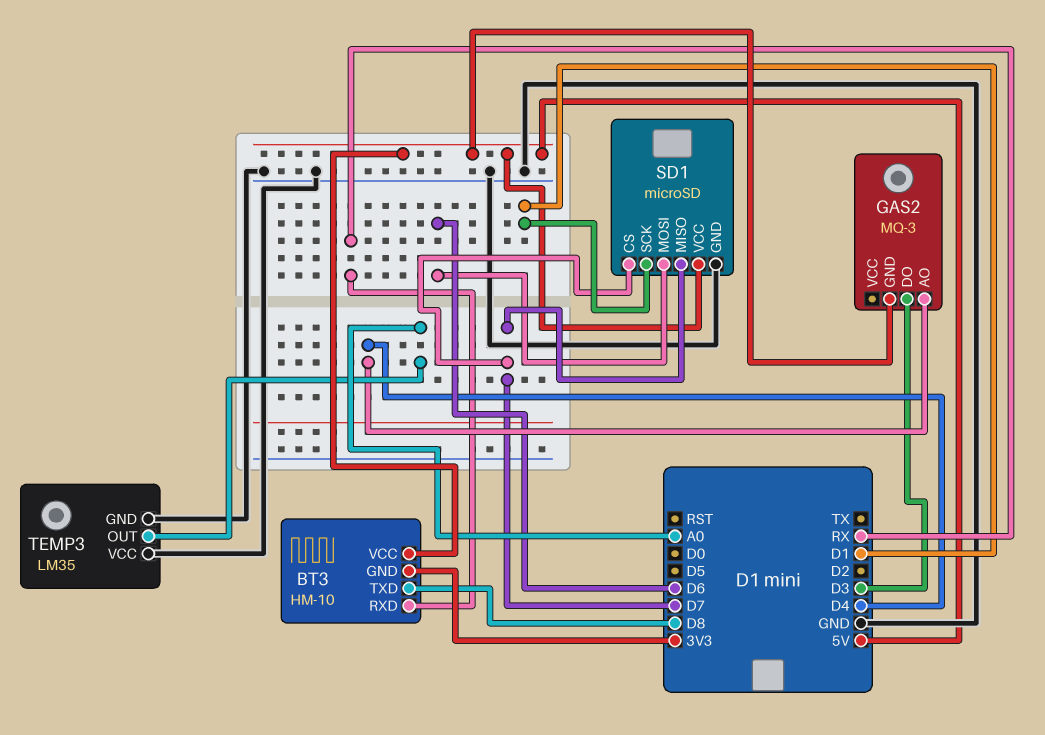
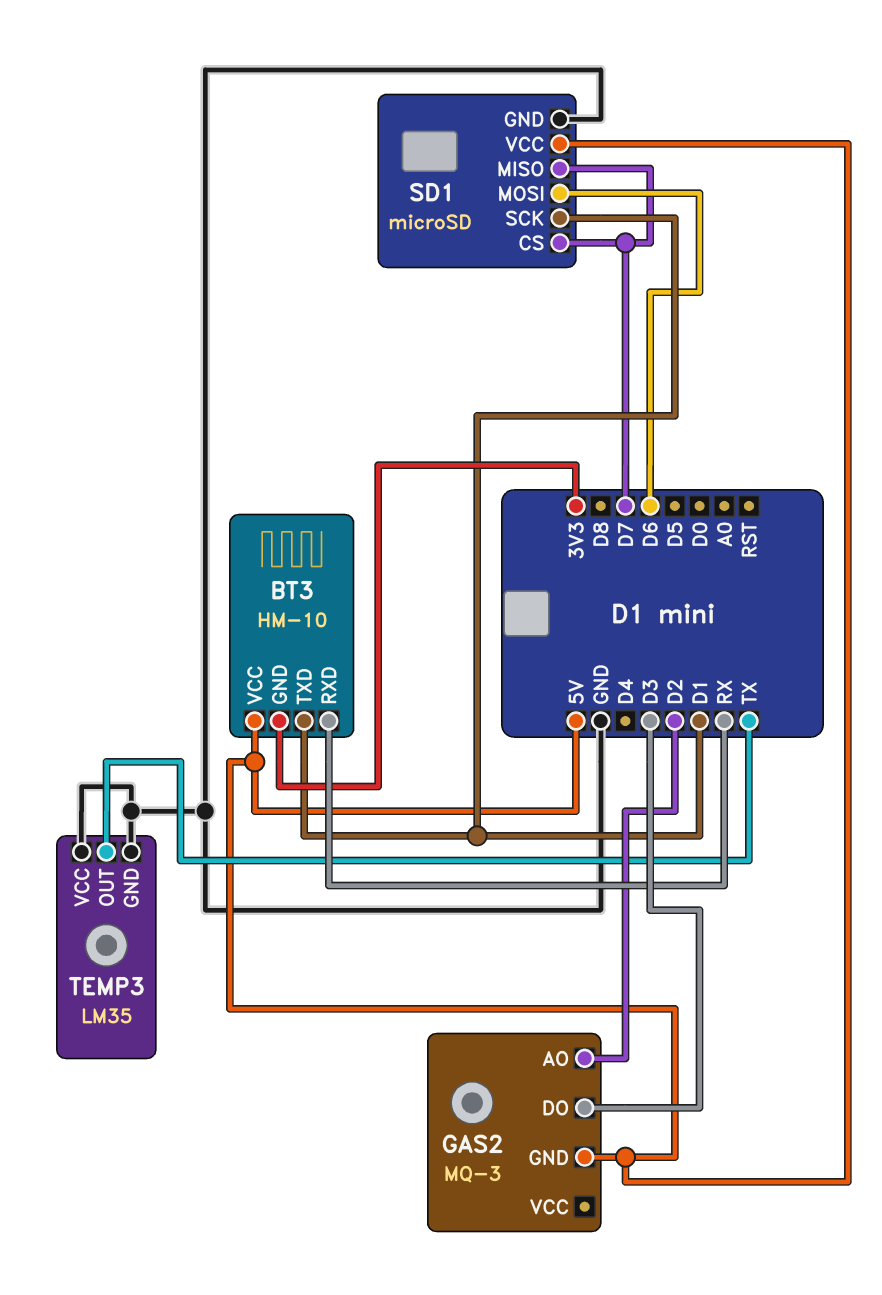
BT3 pin TXD: D8 -> D1
GAS2 pin AO: D4 -> D2
TEMP3 pin OUT: A0 -> TX

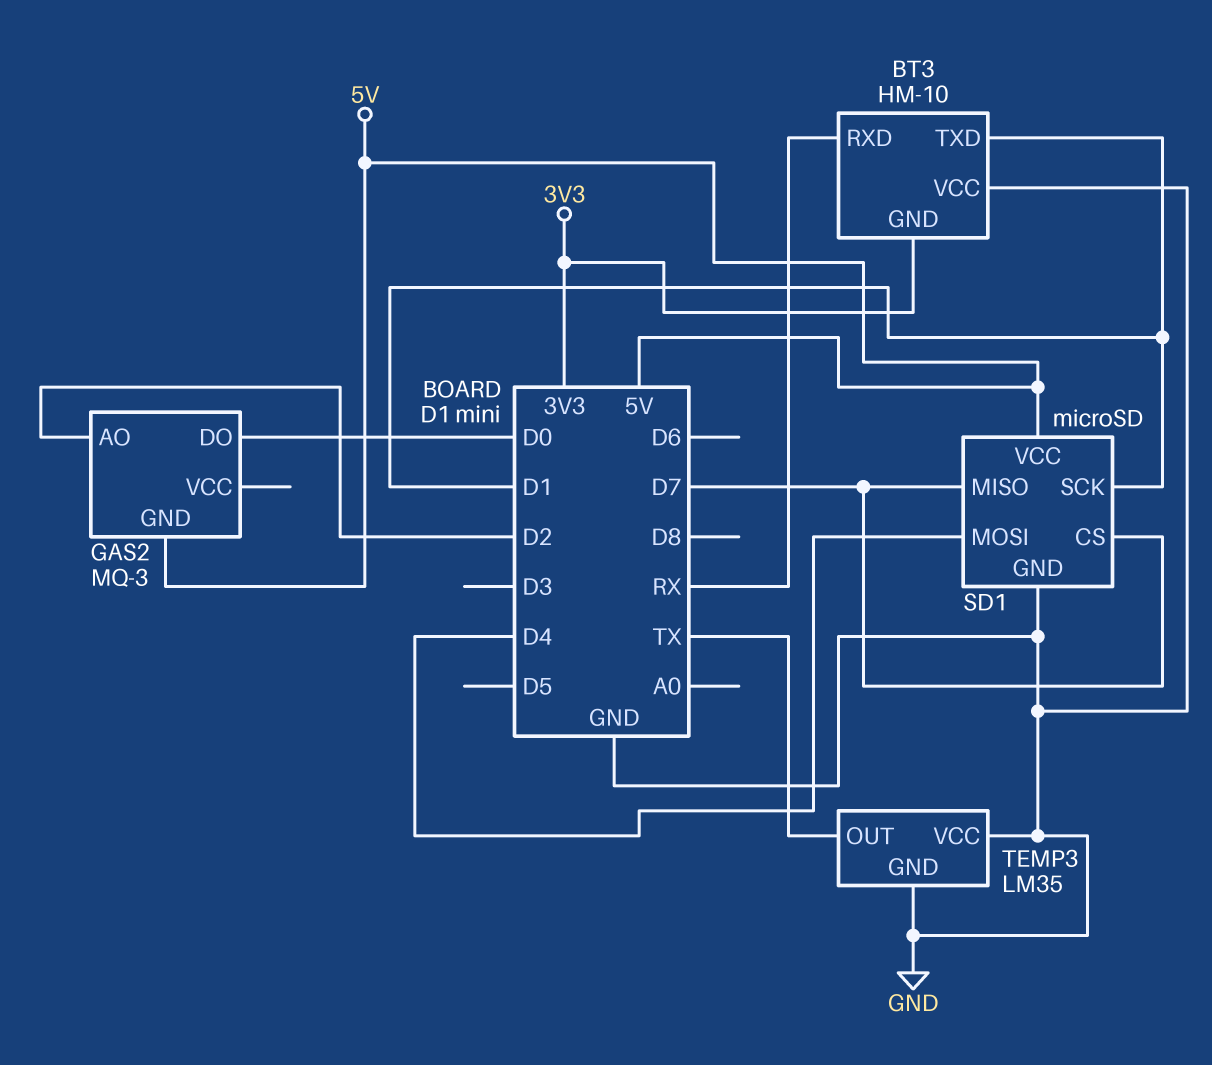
BT3 pin VCC: 5V -> GND
GAS2 pin DO: D3 -> D0
SD1 pin MOSI: D6 -> D4

